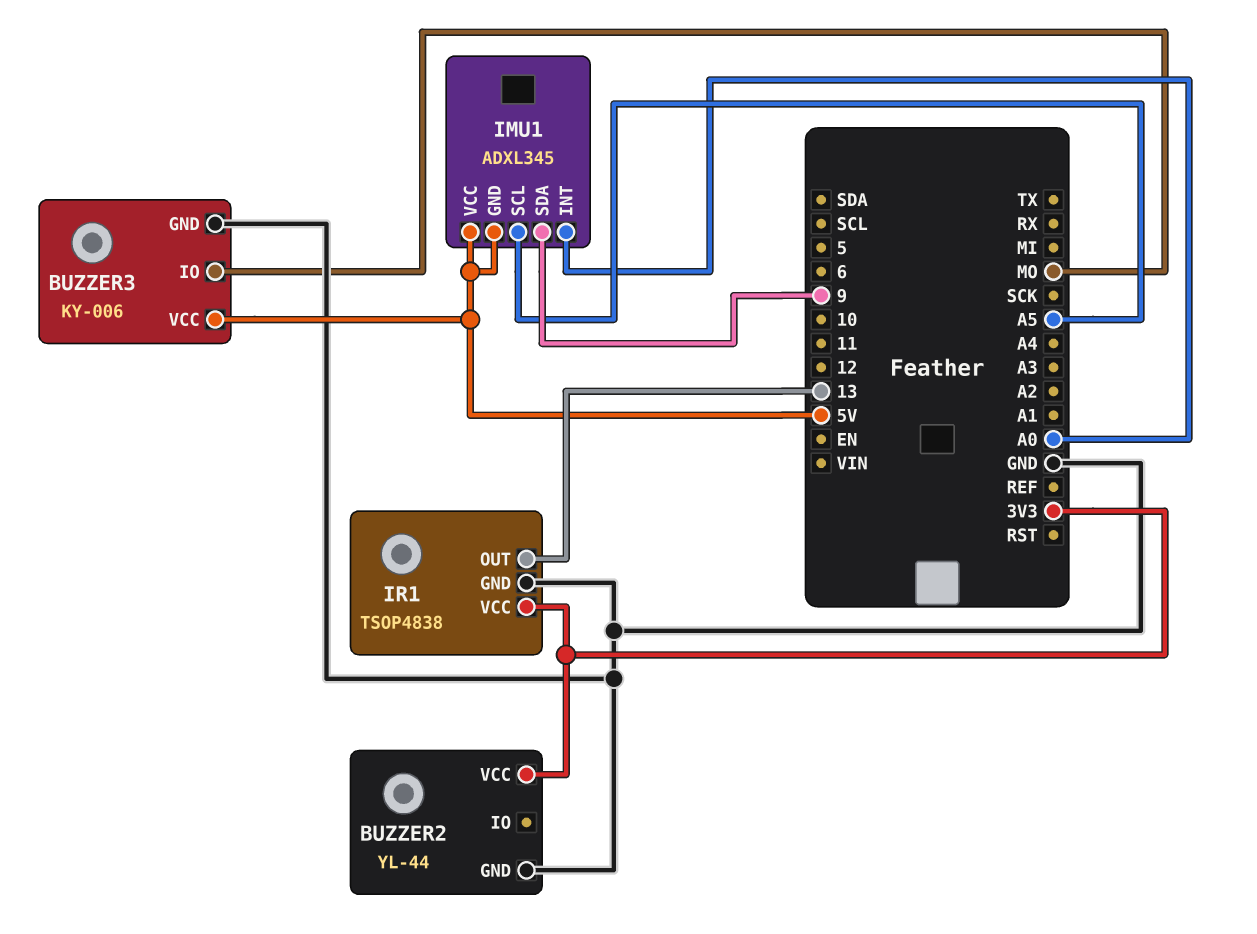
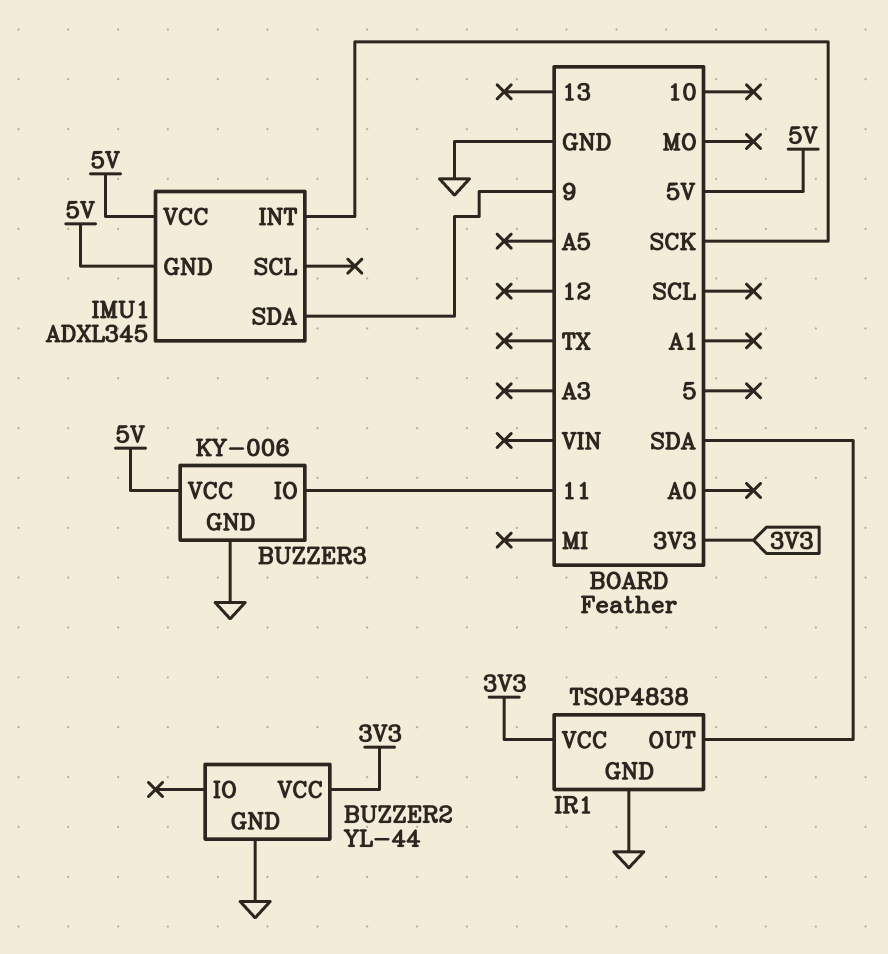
BUZZER3 pin IO: MO -> 11
IMU1 pin INT: A0 -> SCK
IMU1 pin SCL: A5 -> none
IR1 pin OUT: 13 -> SDA

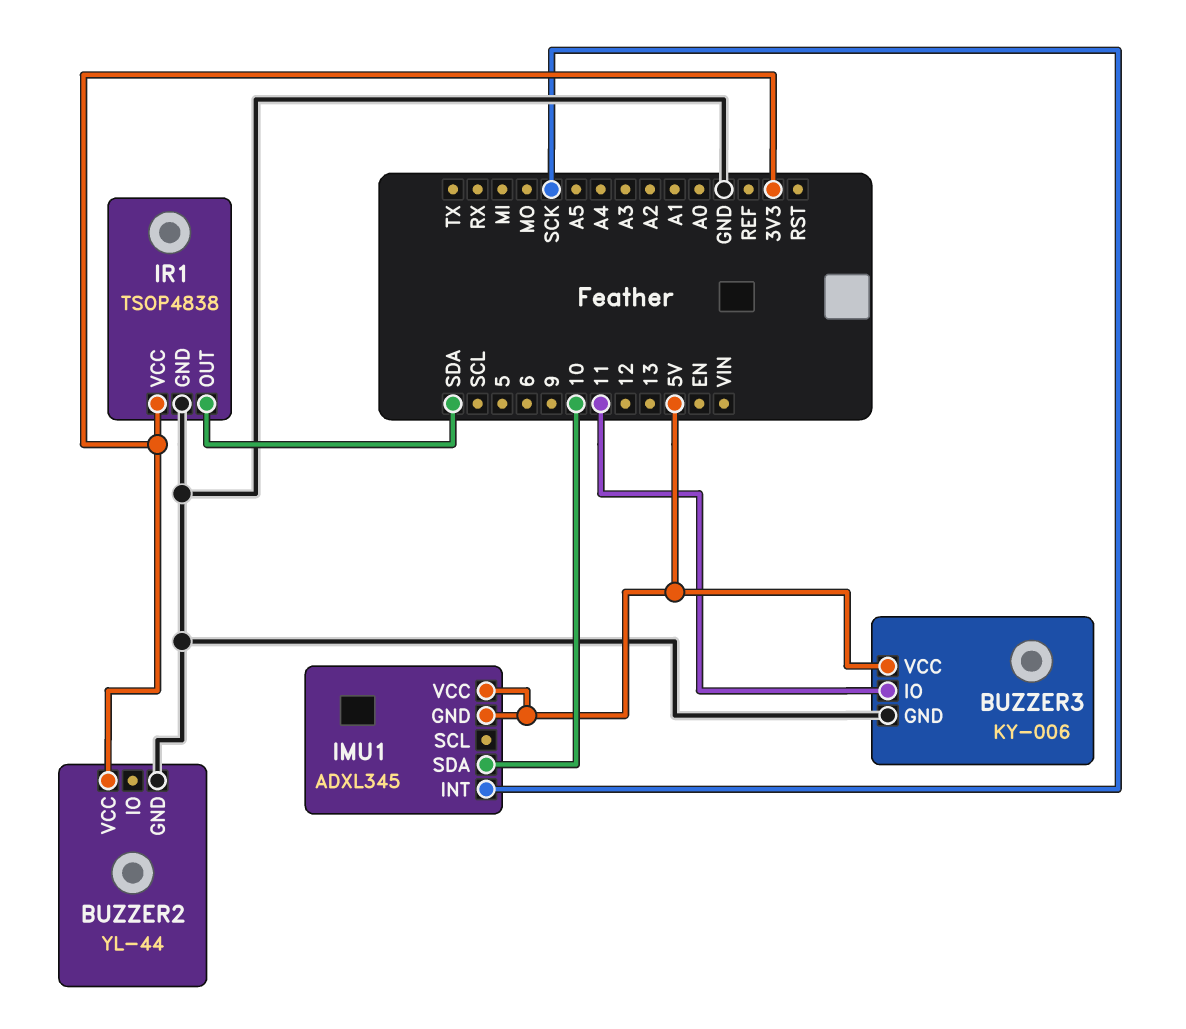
IMU1 pin SDA: 9 -> 10

